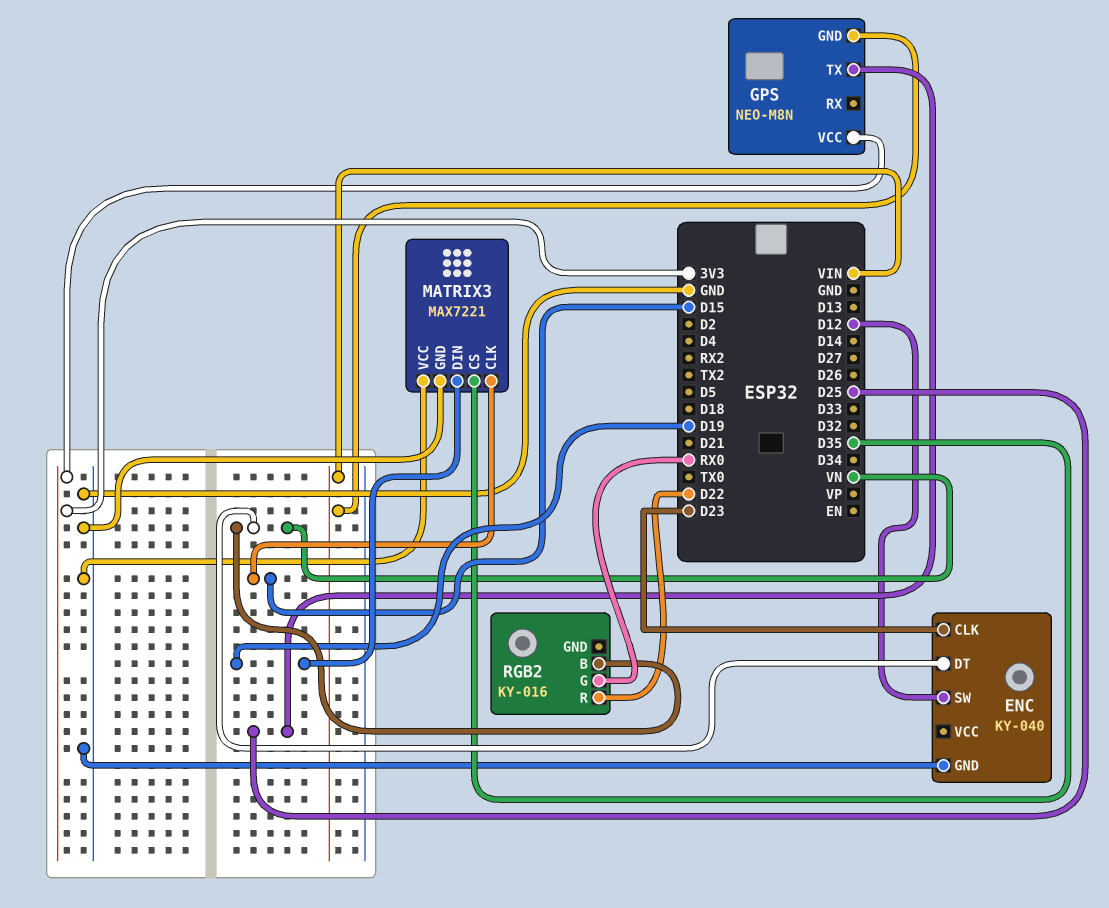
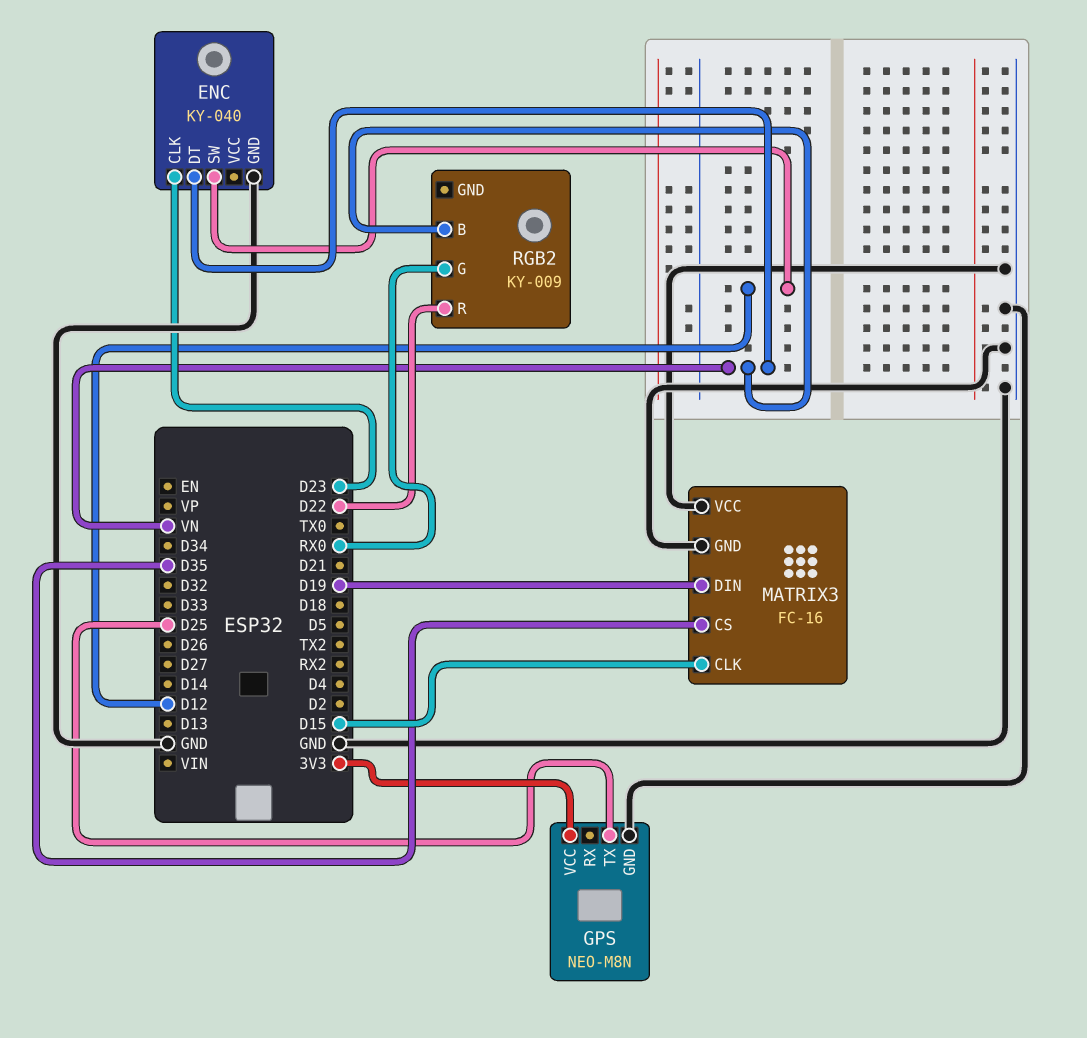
GPS pin GND: VIN -> GND
MATRIX3: MAX7221 -> FC-16
RGB2: KY-016 -> KY-009

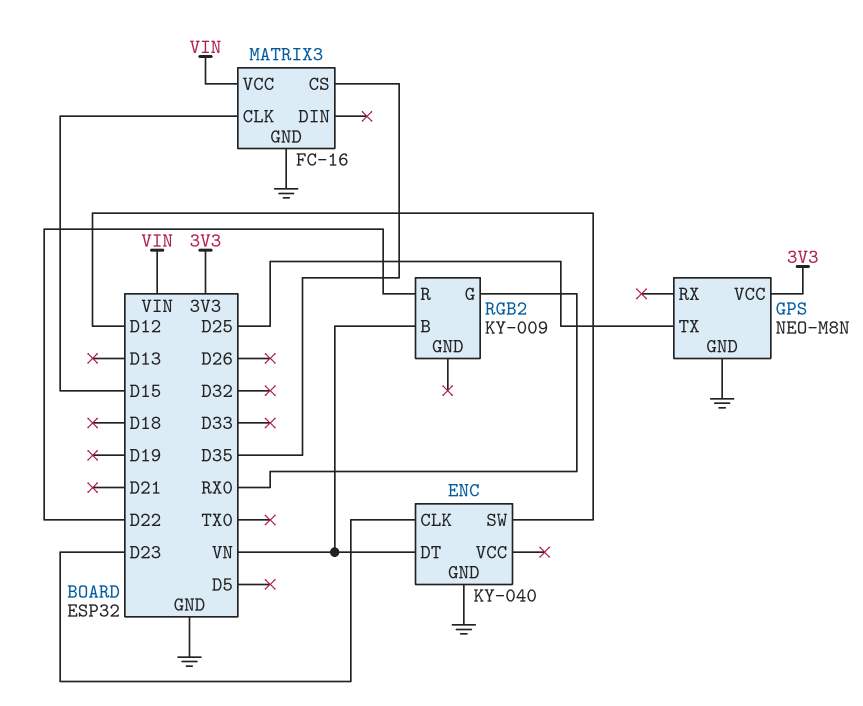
MATRIX3 pin DIN: D19 -> none
MATRIX3 pin VCC: GND -> VIN

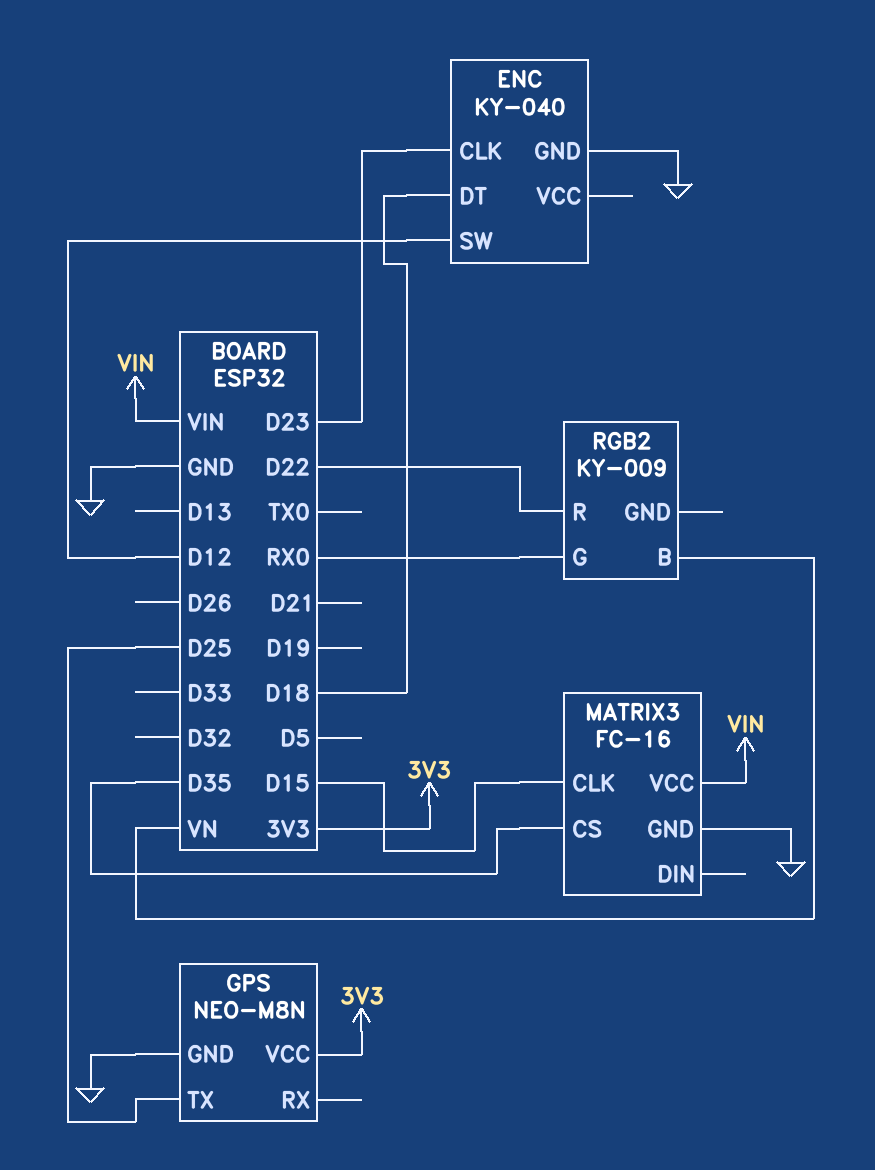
ENC pin DT: VN -> D18

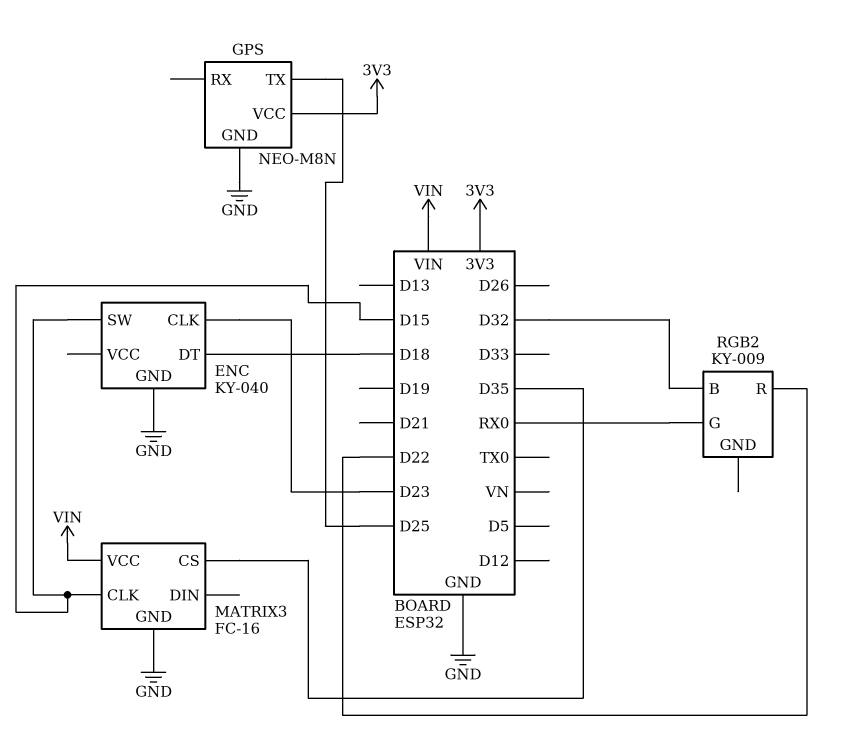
ENC pin SW: D12 -> D15
RGB2 pin B: VN -> D32

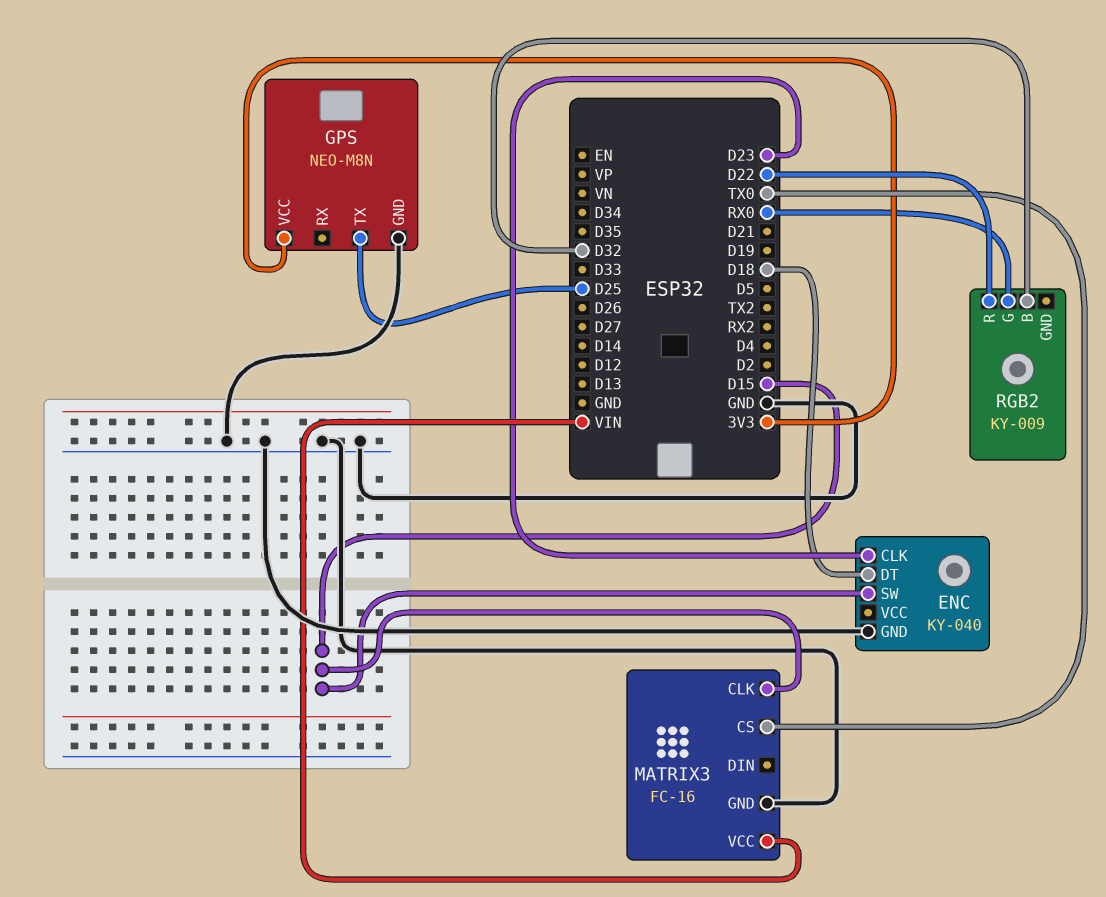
MATRIX3 pin CS: D35 -> TX0

